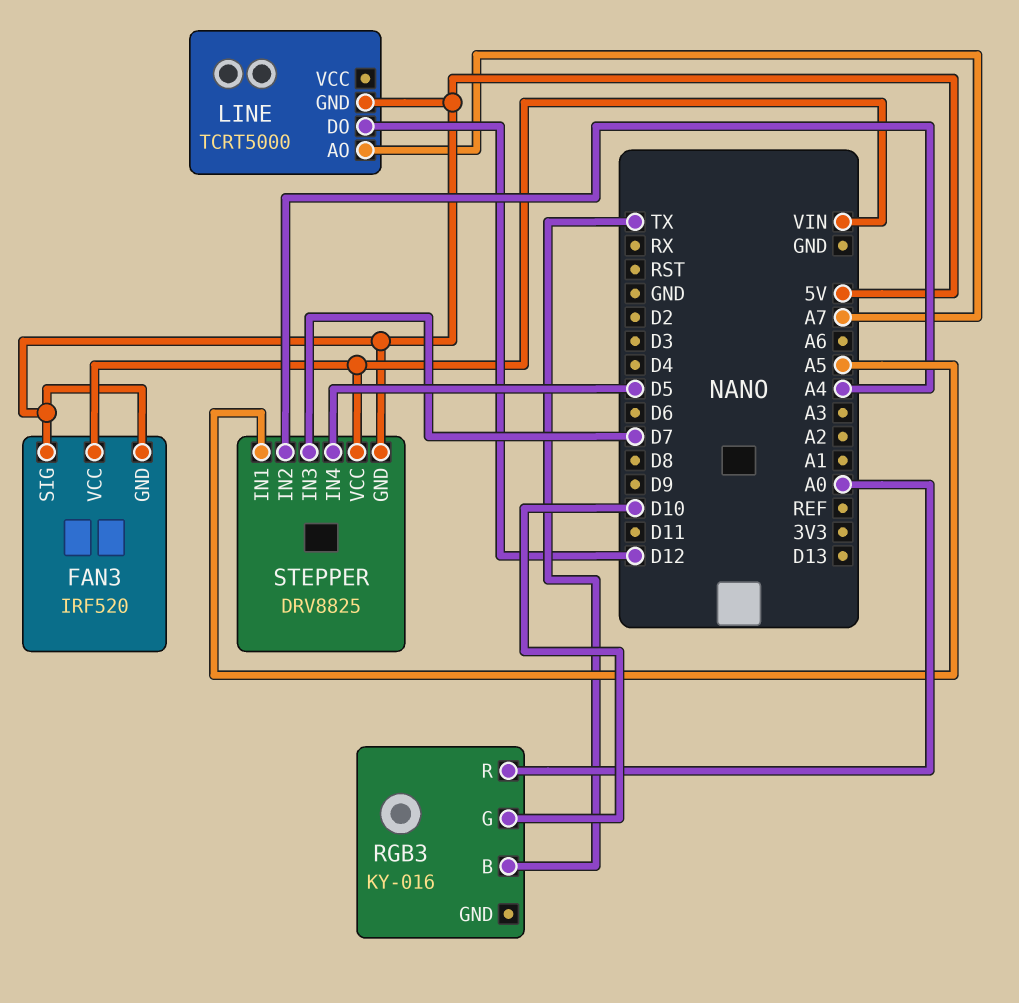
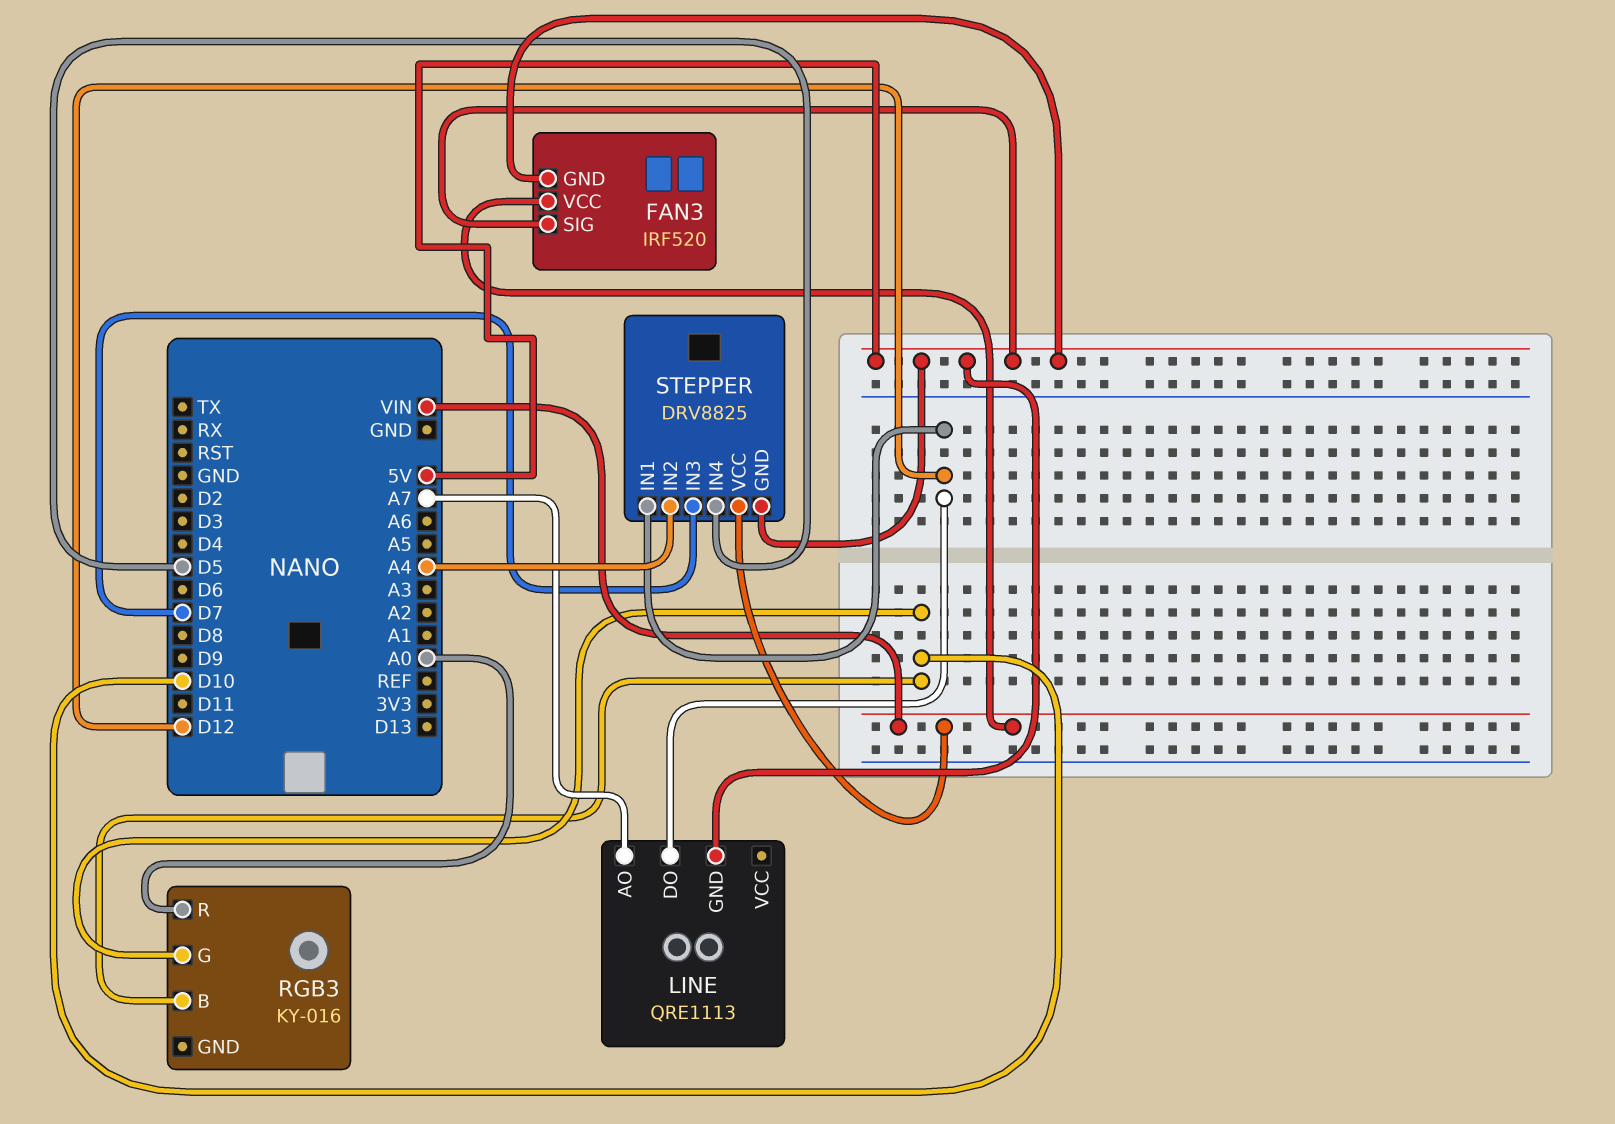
LINE: TCRT5000 -> QRE1113
RGB3 pin B: TX -> D10
STEPPER pin IN1: A5 -> D12

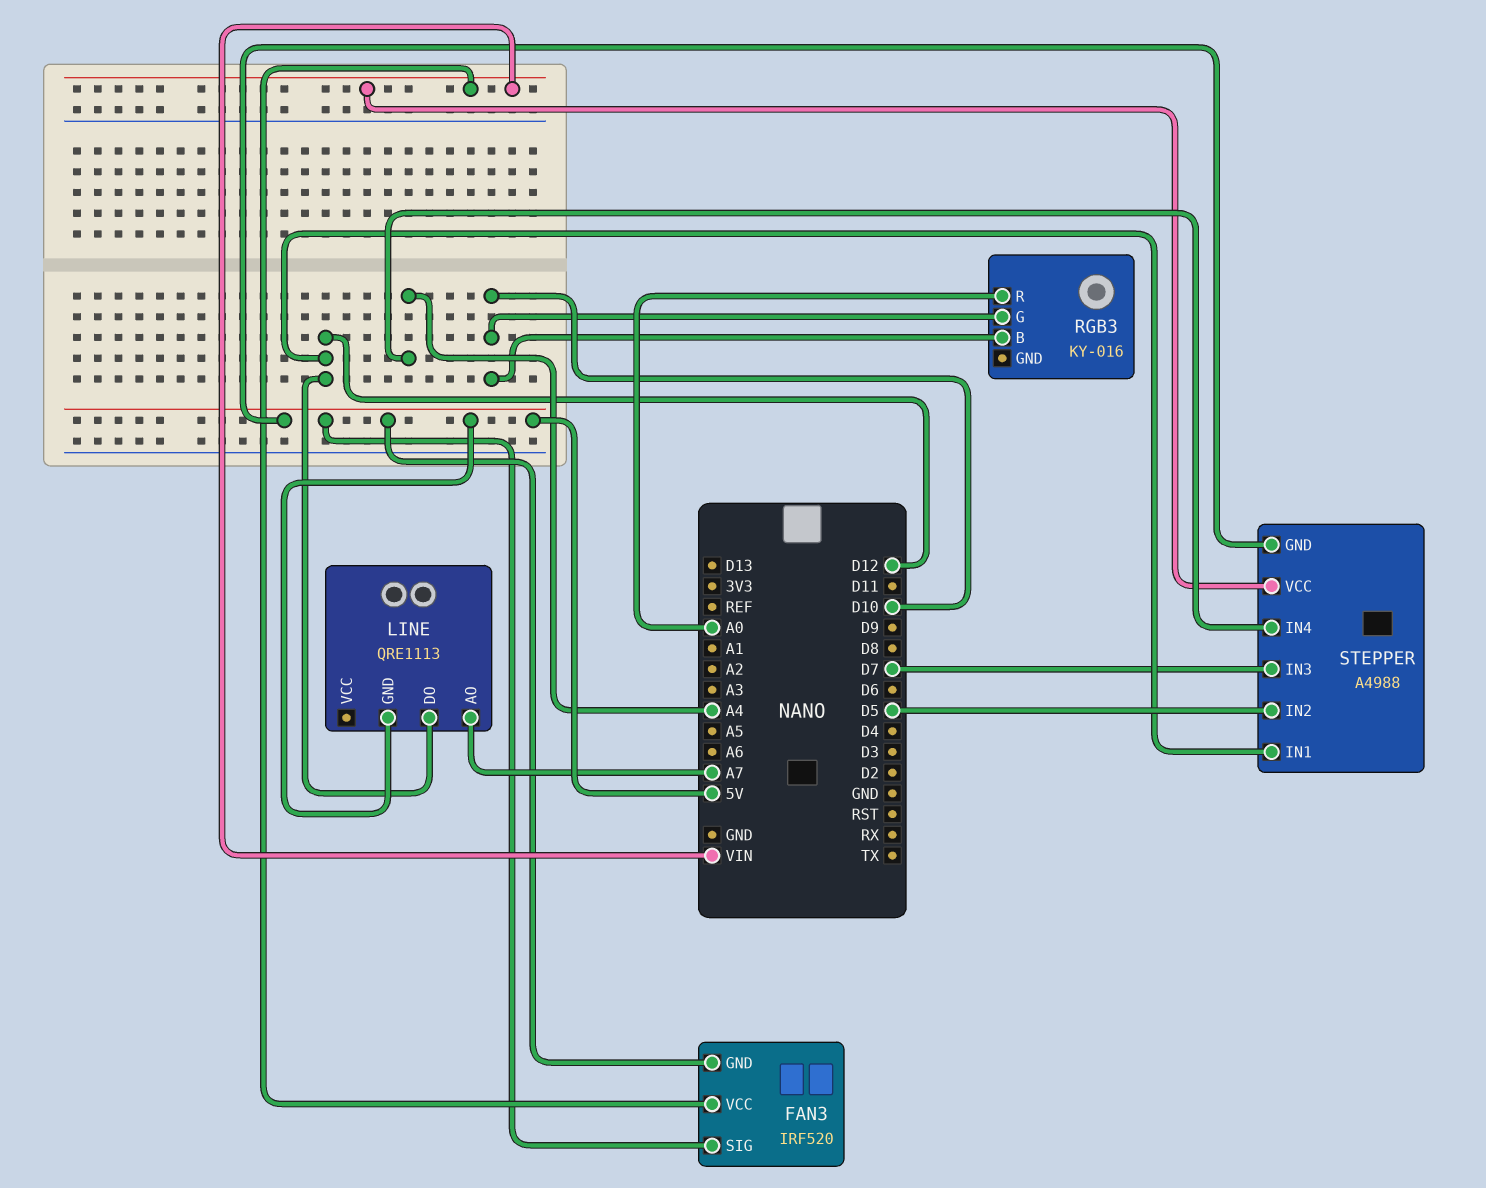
STEPPER: DRV8825 -> A4988
STEPPER pin IN2: A4 -> D5
STEPPER pin IN4: D5 -> A4

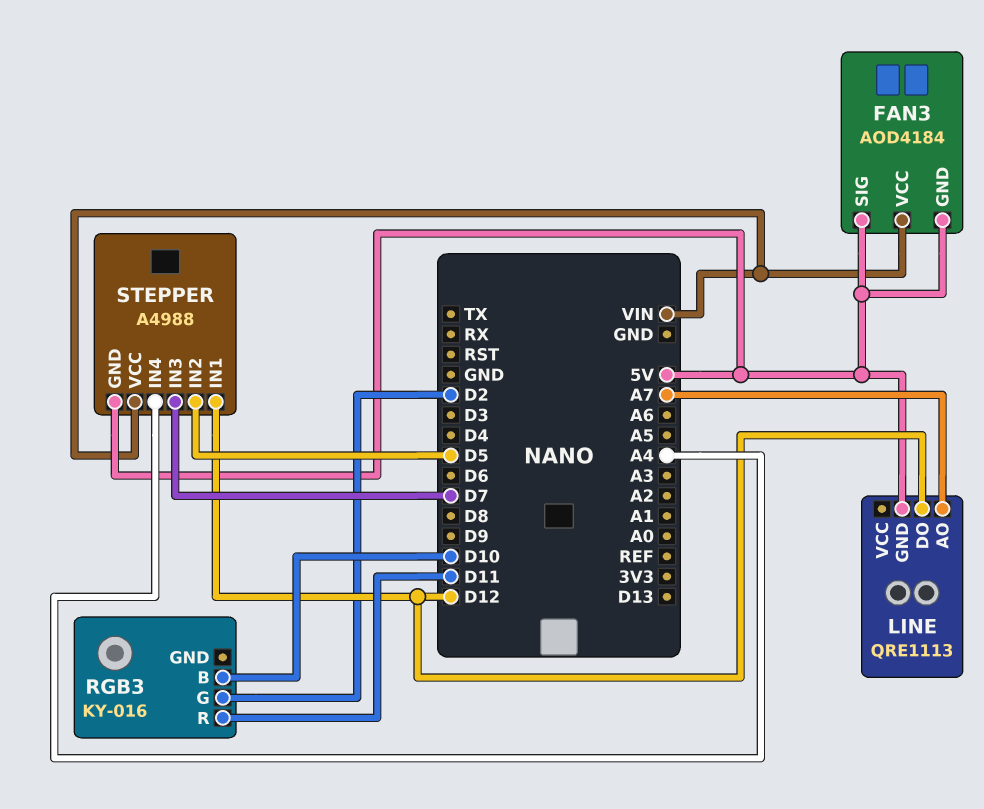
FAN3: IRF520 -> AOD4184
RGB3 pin G: D10 -> D2
RGB3 pin R: A0 -> D11

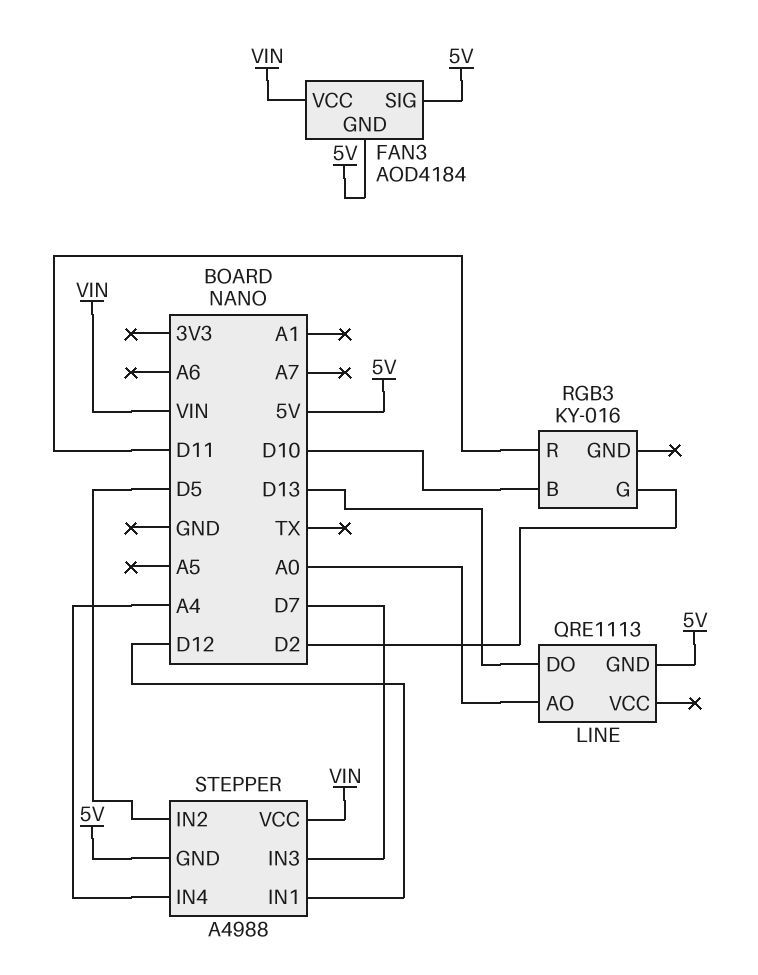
LINE pin AO: A7 -> A0
LINE pin DO: D12 -> D13

